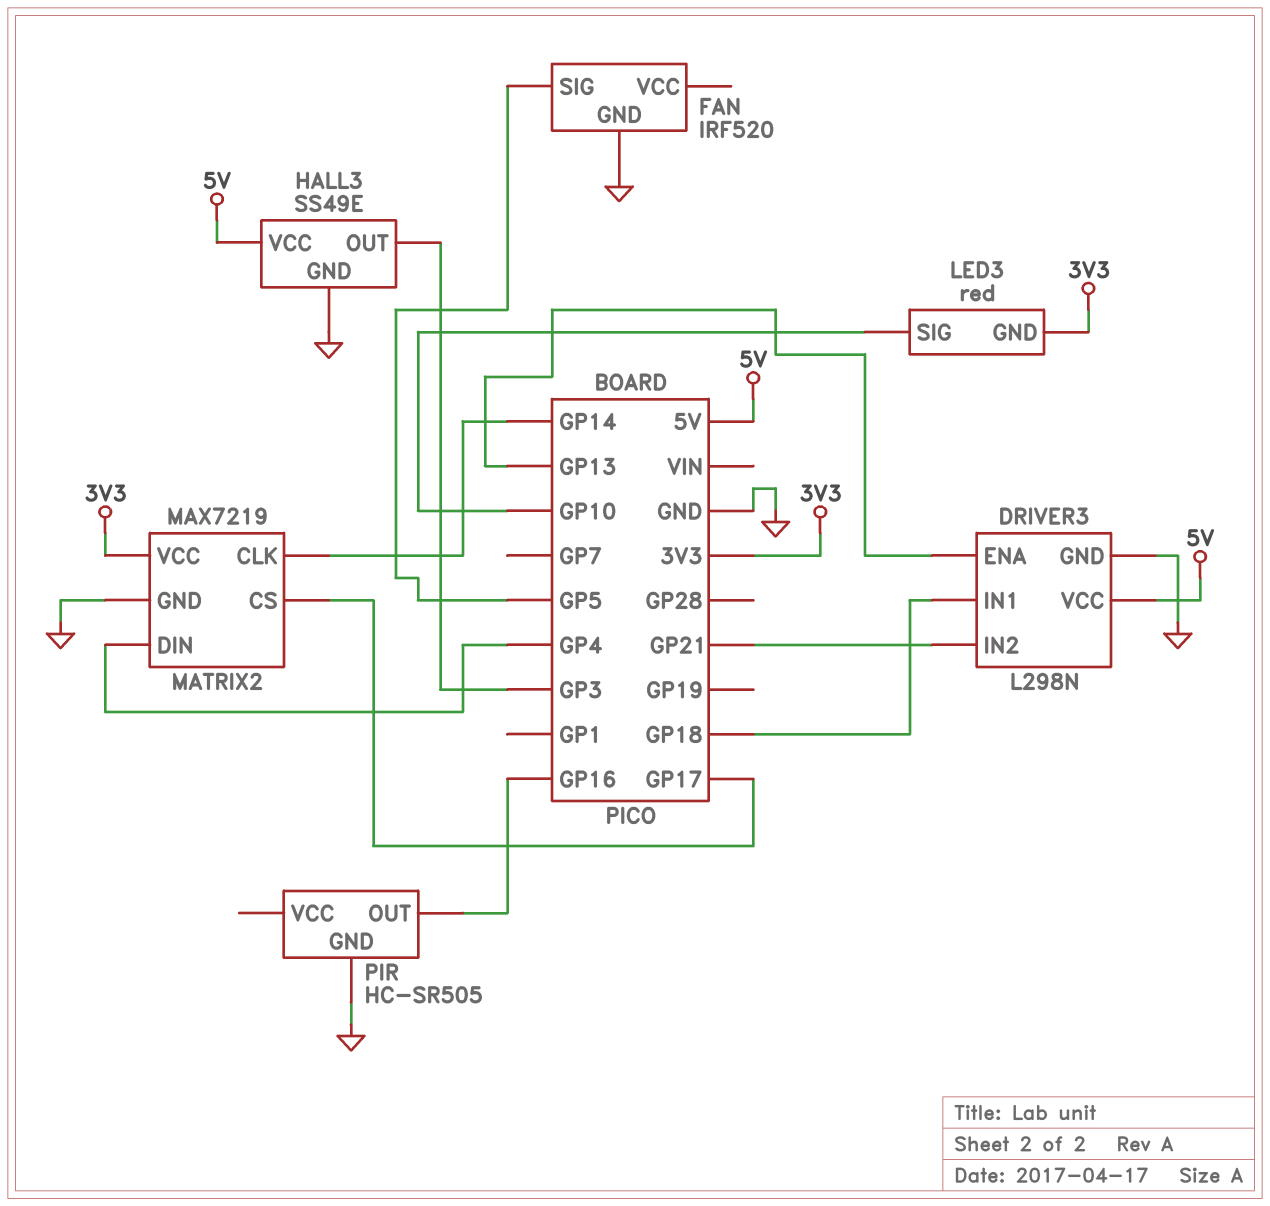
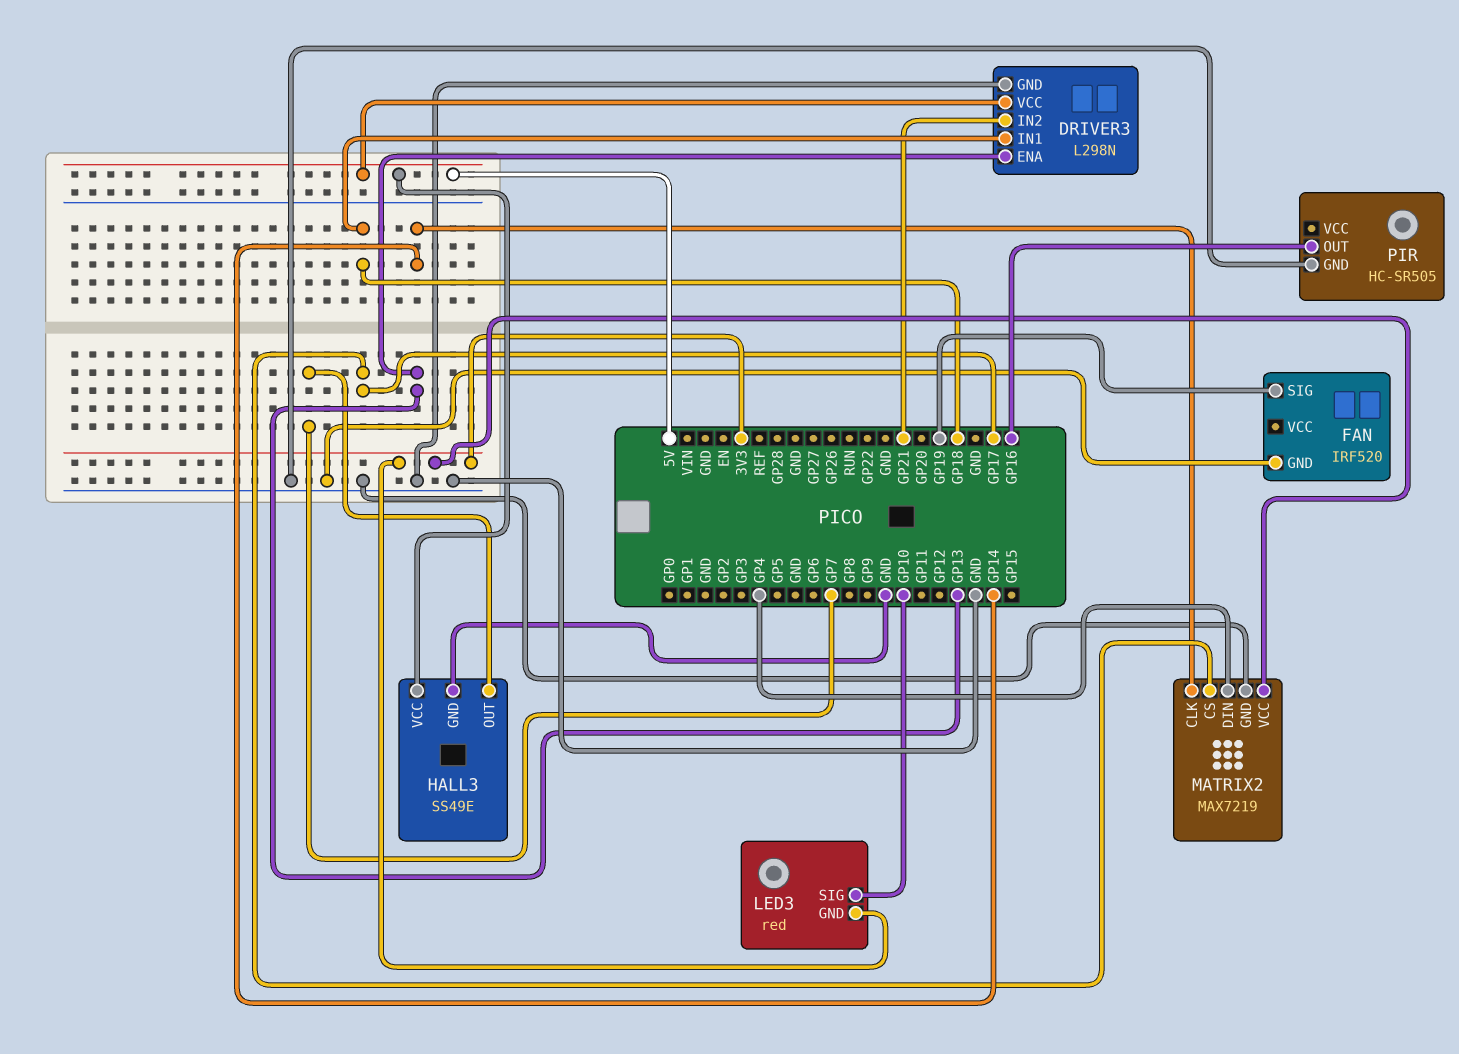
FAN pin SIG: GP5 -> GP19
HALL3 pin OUT: GP3 -> GP7

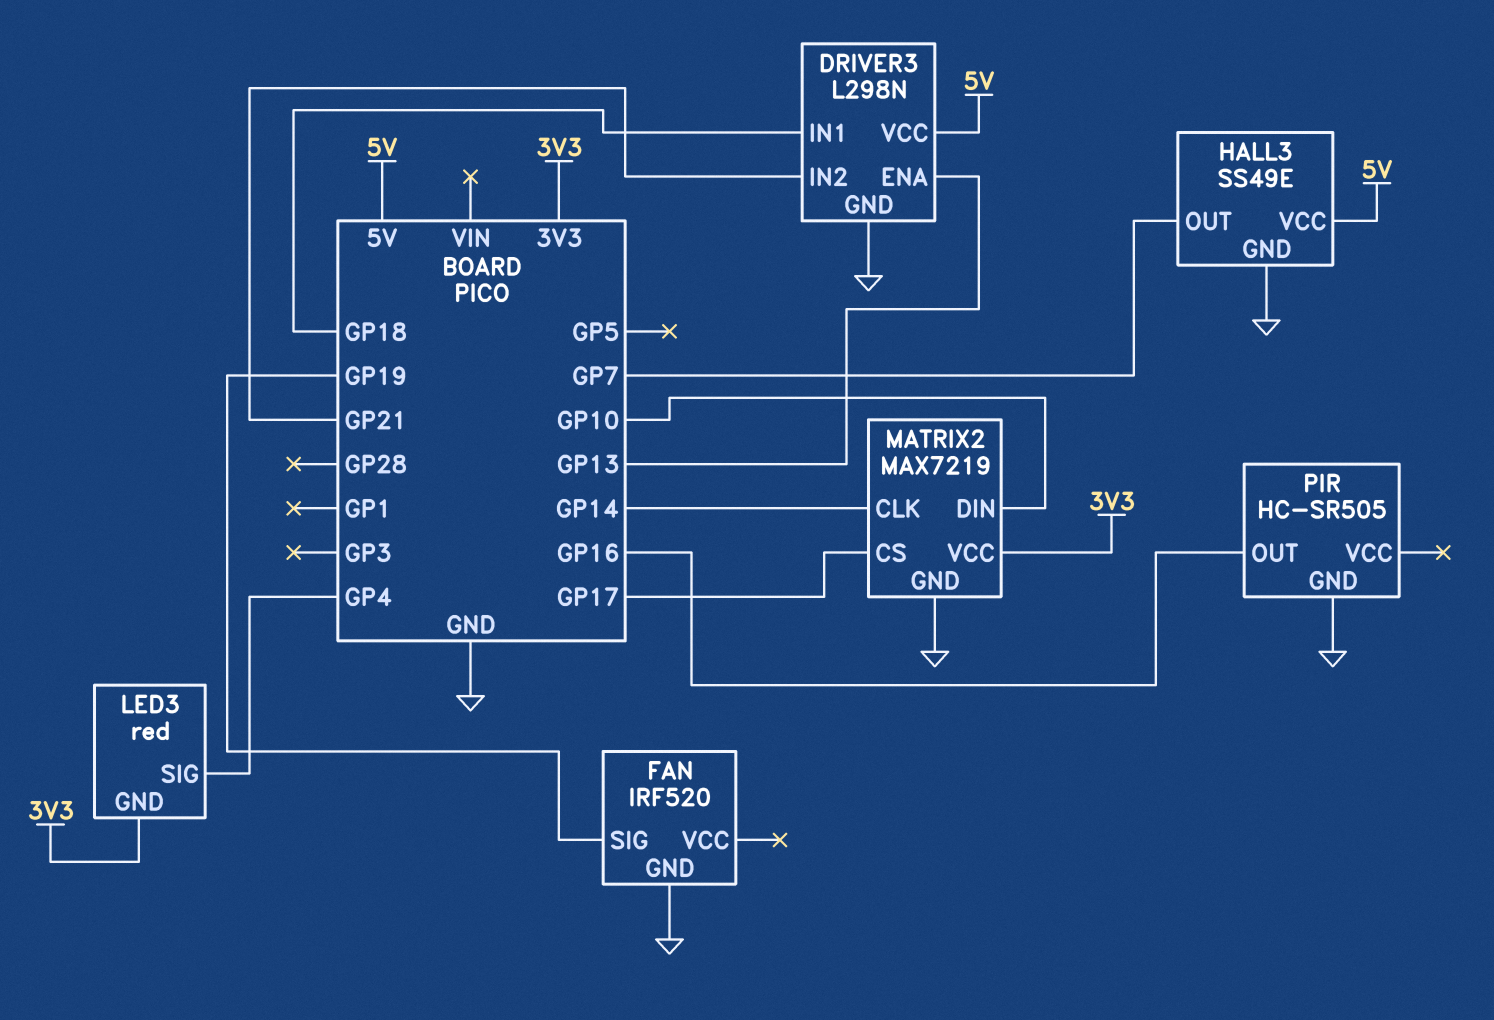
LED3 pin SIG: GP10 -> GP4
MATRIX2 pin DIN: GP4 -> GP10

